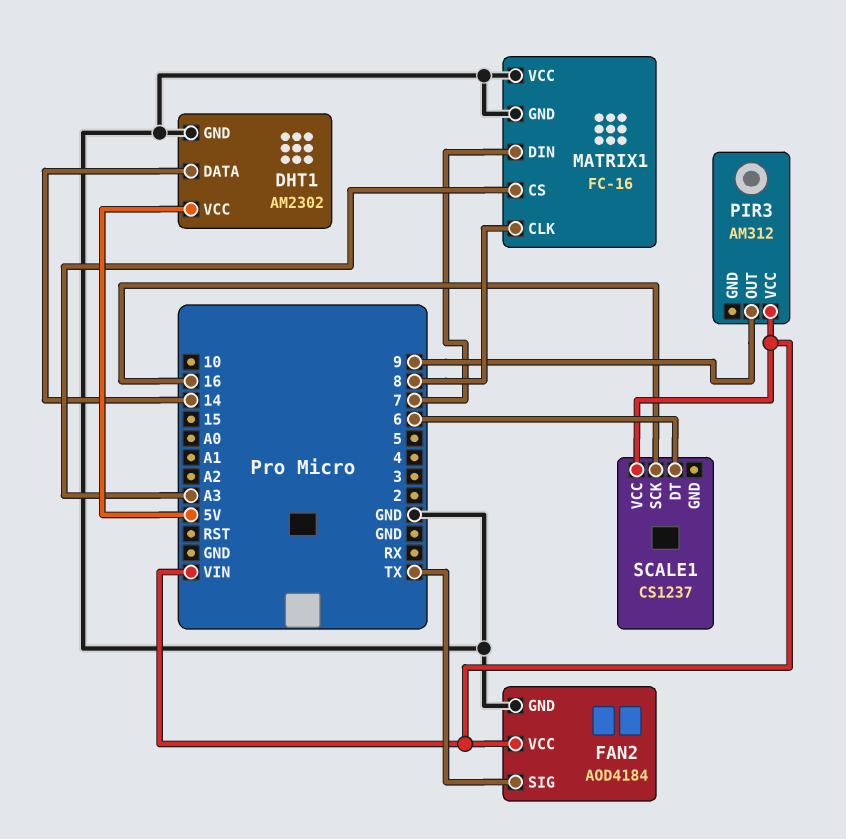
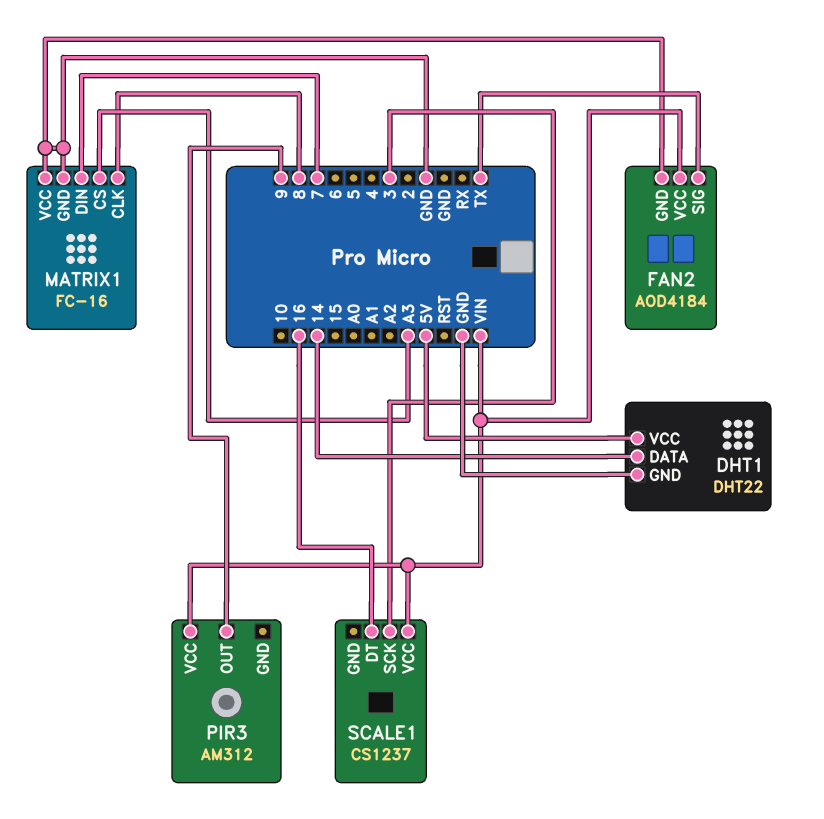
DHT1: AM2302 -> DHT22
SCALE1 pin DT: 6 -> 16
SCALE1 pin SCK: 16 -> 3

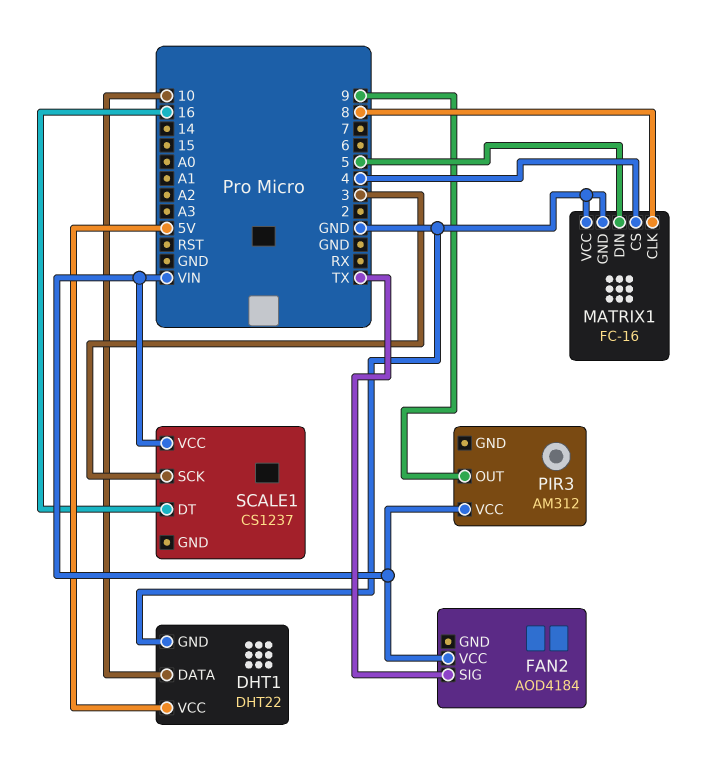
DHT1 pin DATA: 14 -> 10
FAN2 pin GND: GND -> none
MATRIX1 pin CS: A3 -> 4
MATRIX1 pin DIN: 7 -> 5

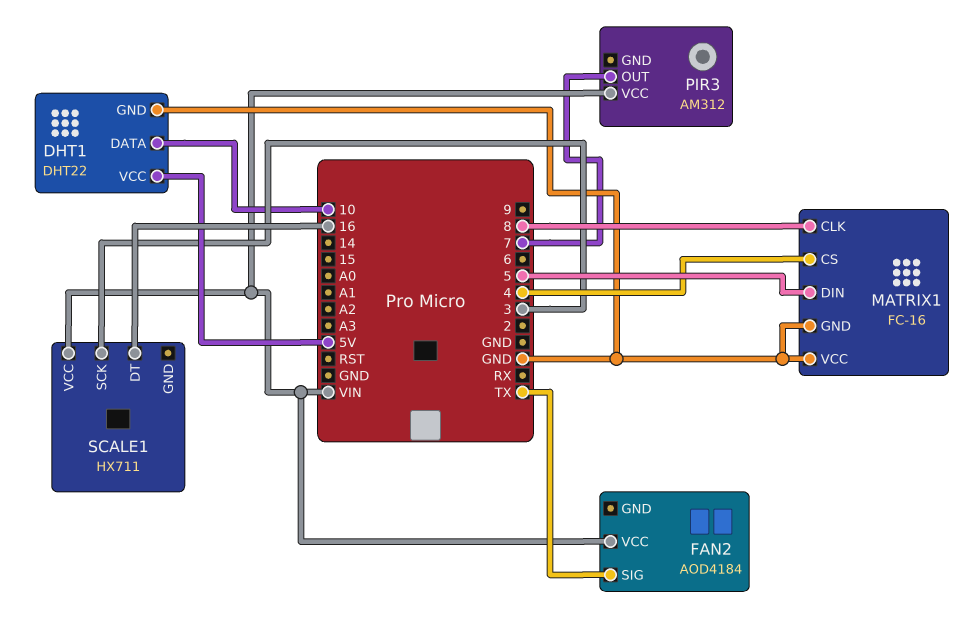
PIR3 pin OUT: 9 -> 7
SCALE1: CS1237 -> HX711

